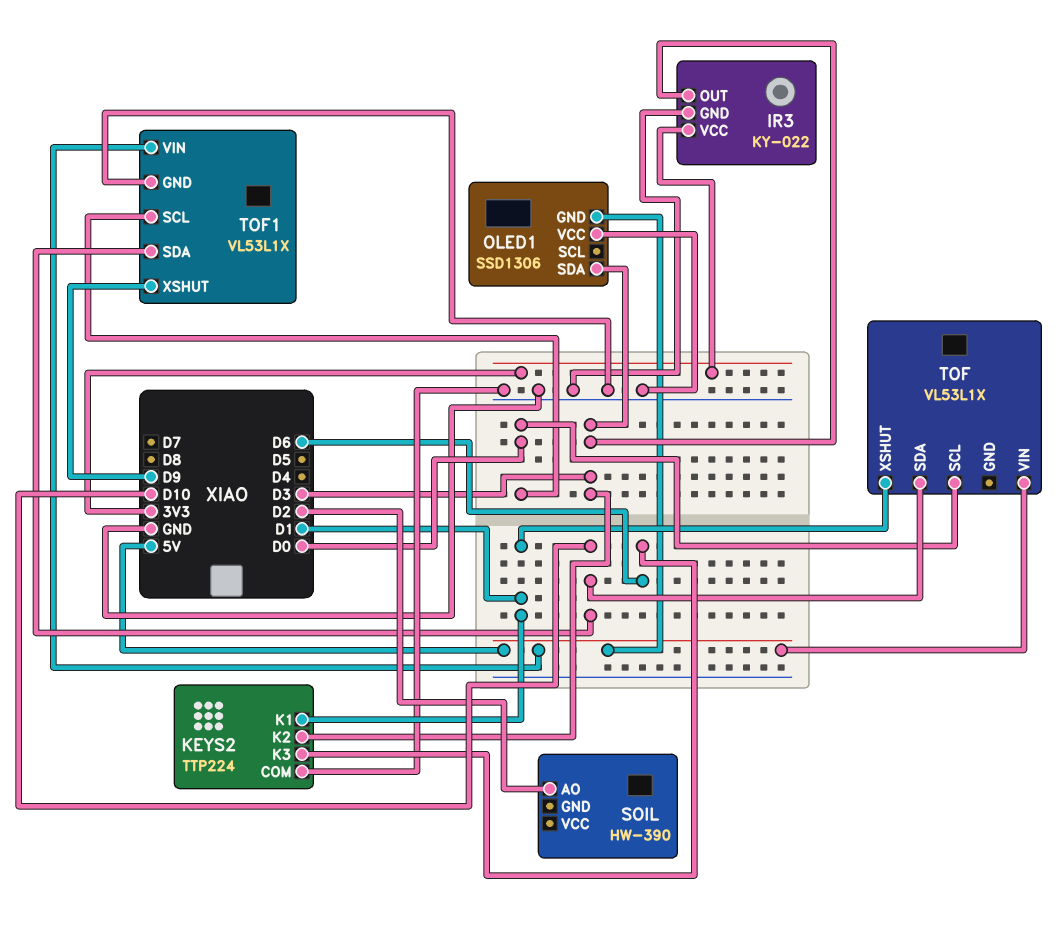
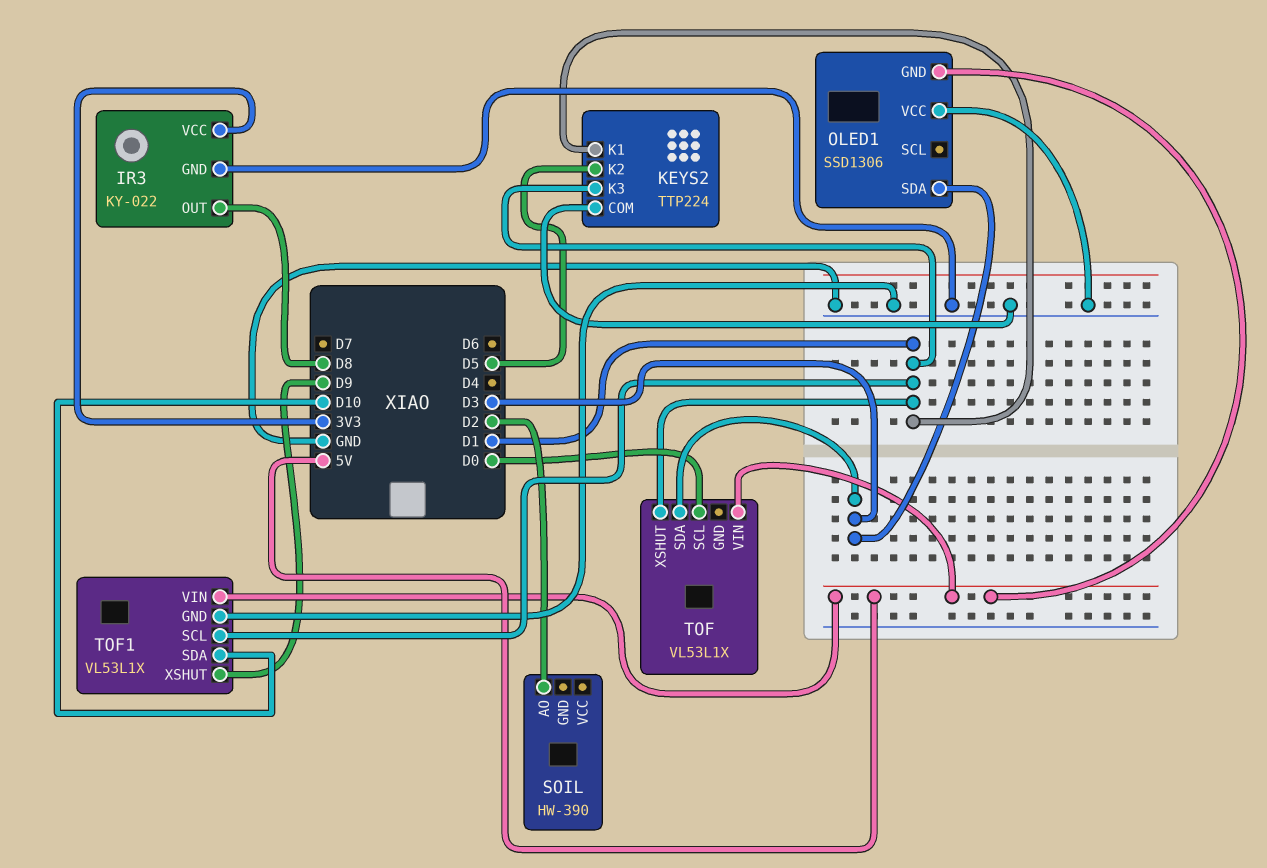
IR3 pin OUT: D3 -> D8
KEYS2 pin K2: D3 -> D5
KEYS2 pin K3: D6 -> D1
TOF pin SDA: D10 -> D3
TOF1 pin SCL: D0 -> D1

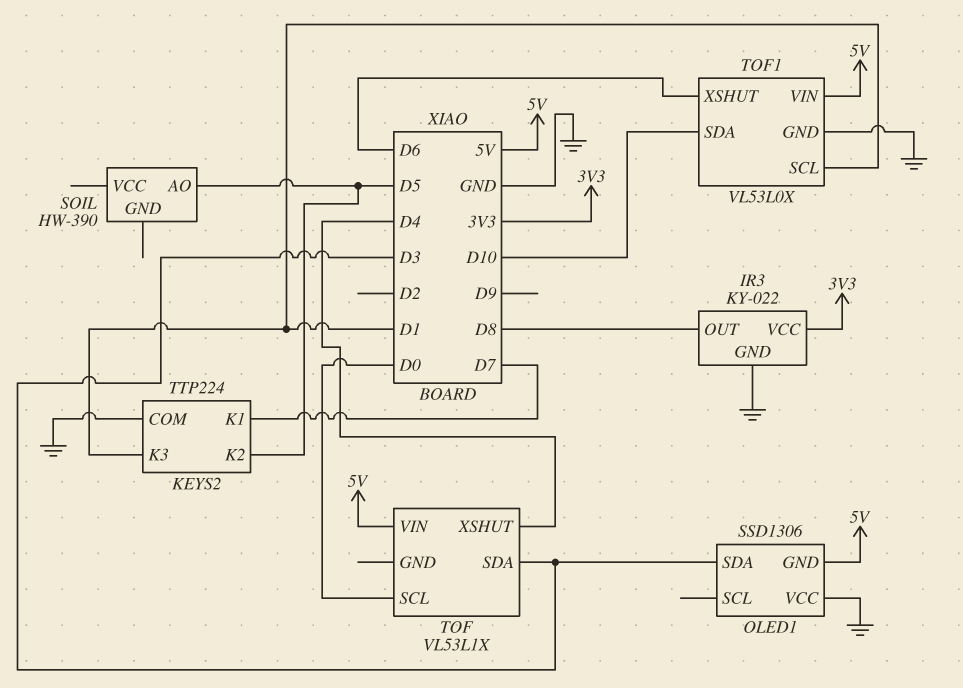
KEYS2 pin K1: D1 -> D7
SOIL pin AO: D2 -> D5
TOF pin XSHUT: D1 -> D4
TOF1: VL53L1X -> VL53L0X
TOF1 pin XSHUT: D9 -> D6

